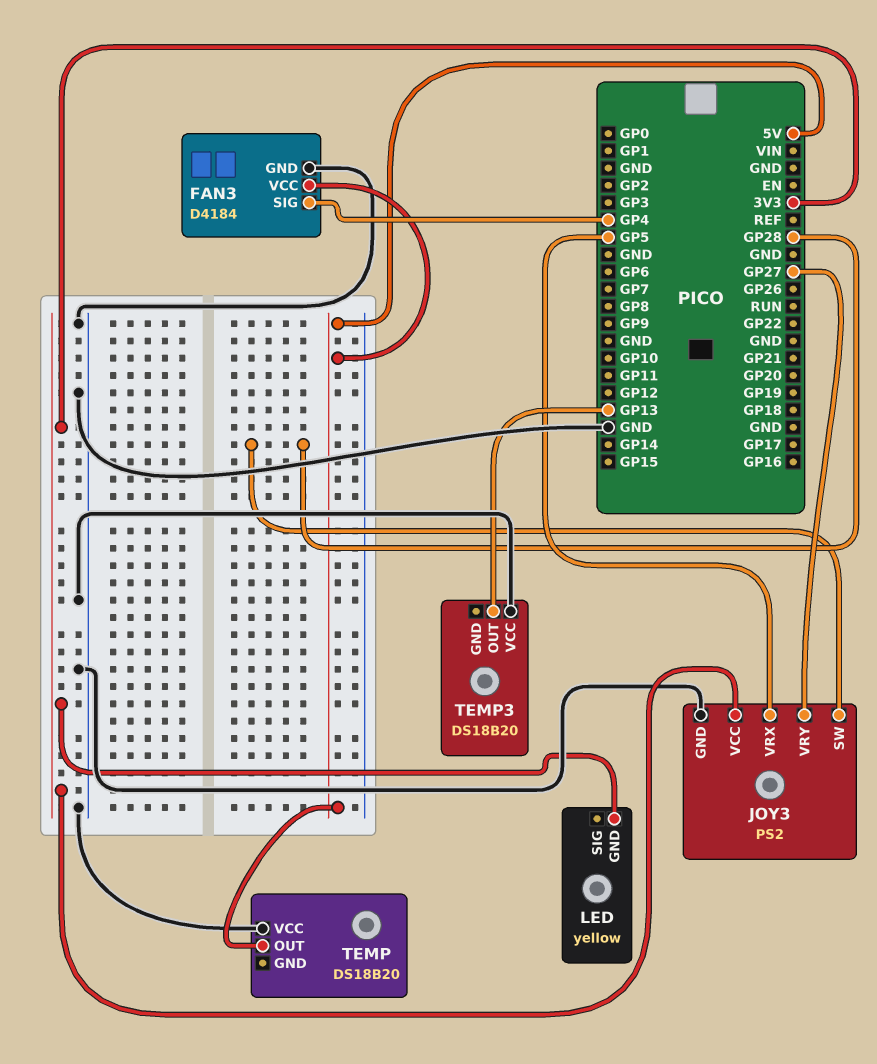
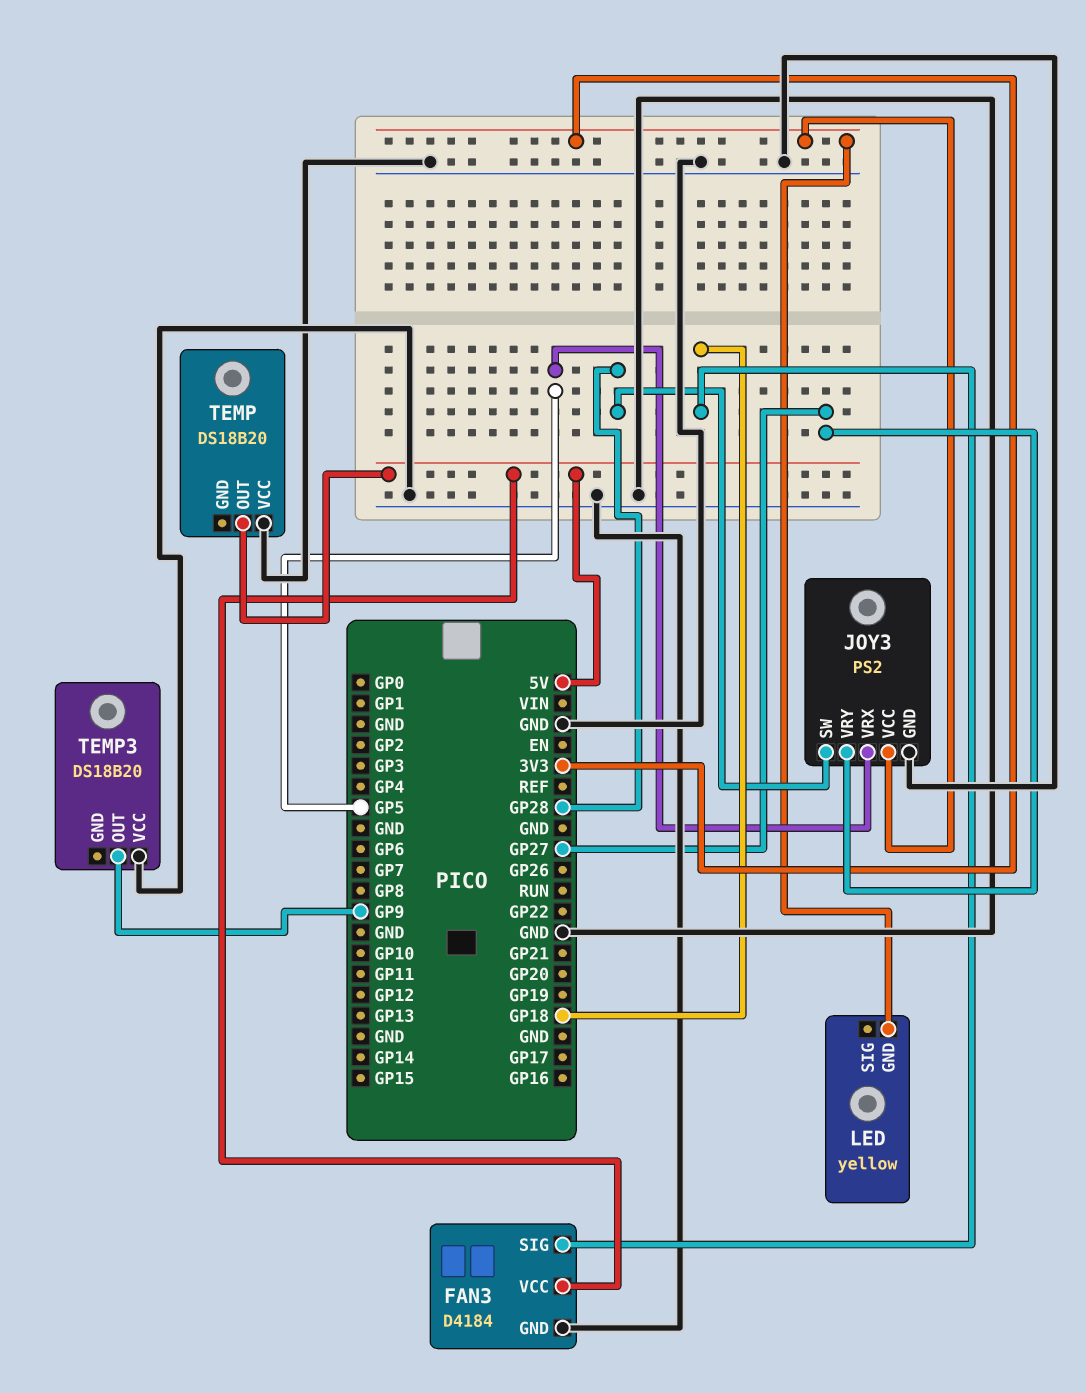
FAN3 pin SIG: GP4 -> GP18
TEMP3 pin OUT: GP13 -> GP9

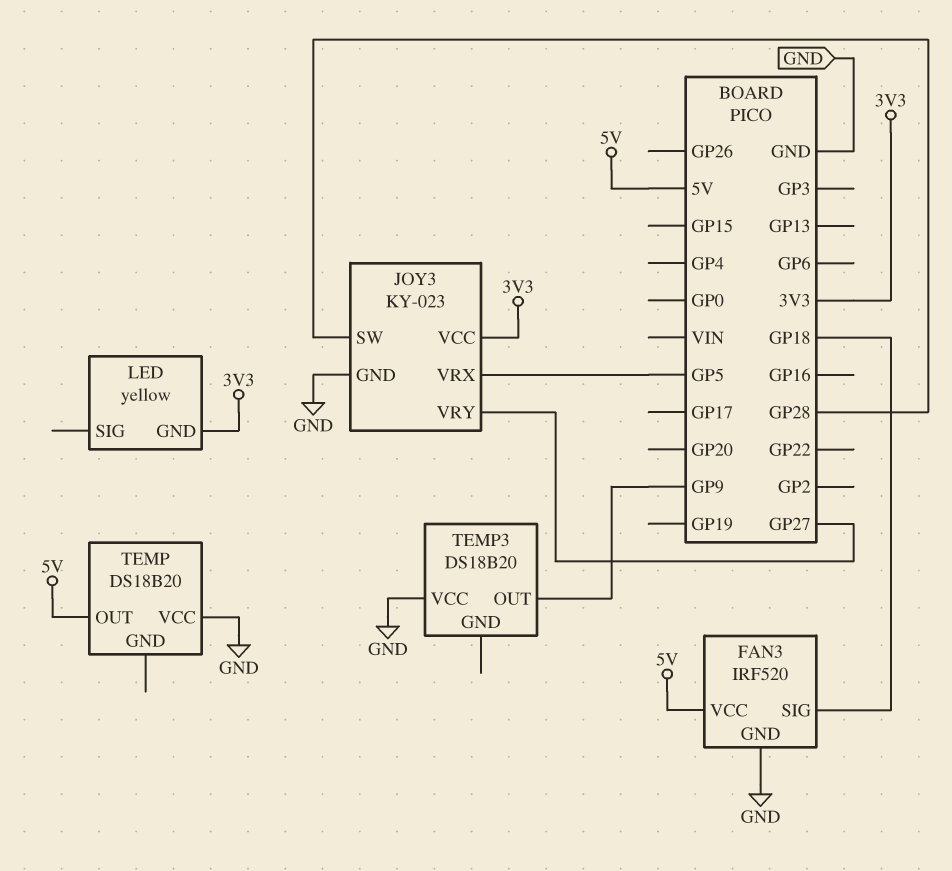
FAN3: D4184 -> IRF520
JOY3: PS2 -> KY-023

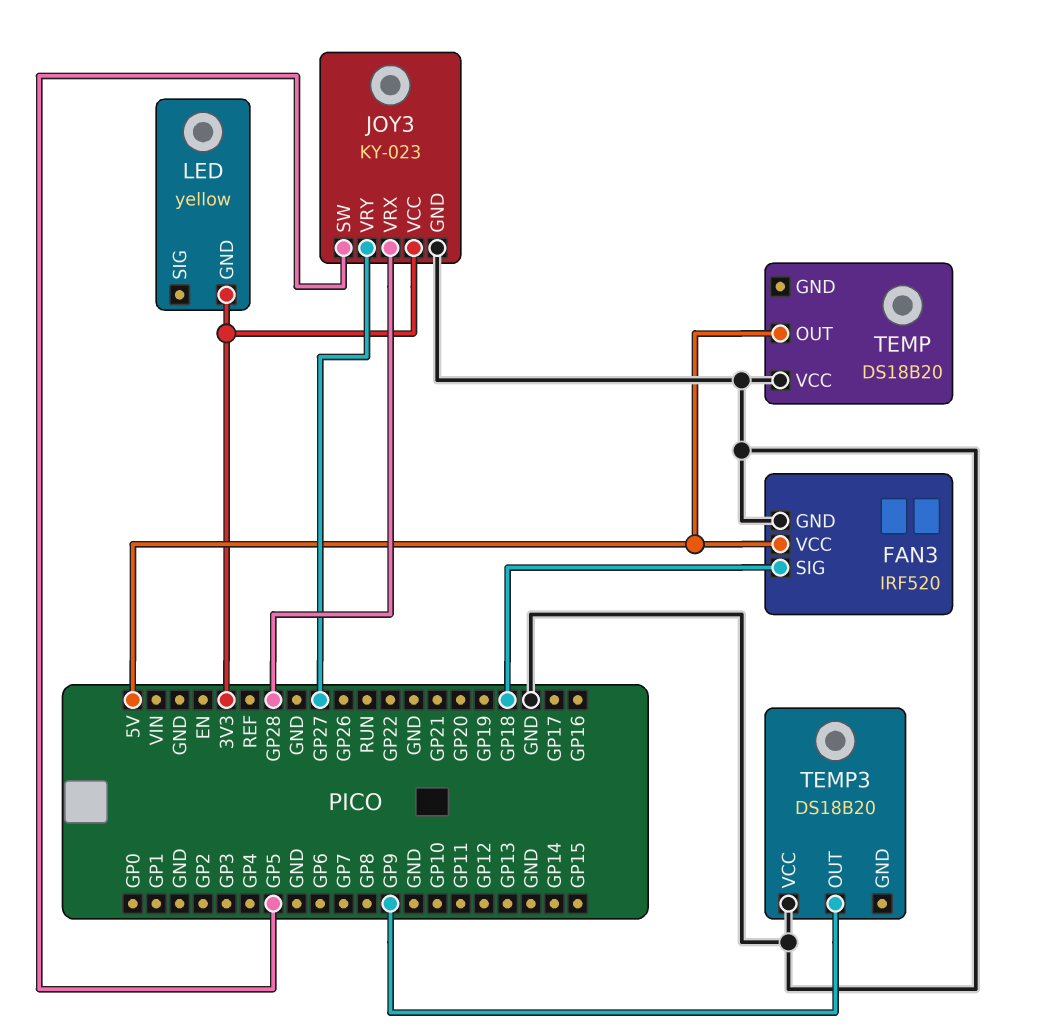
JOY3 pin SW: GP28 -> GP5
JOY3 pin VRX: GP5 -> GP28

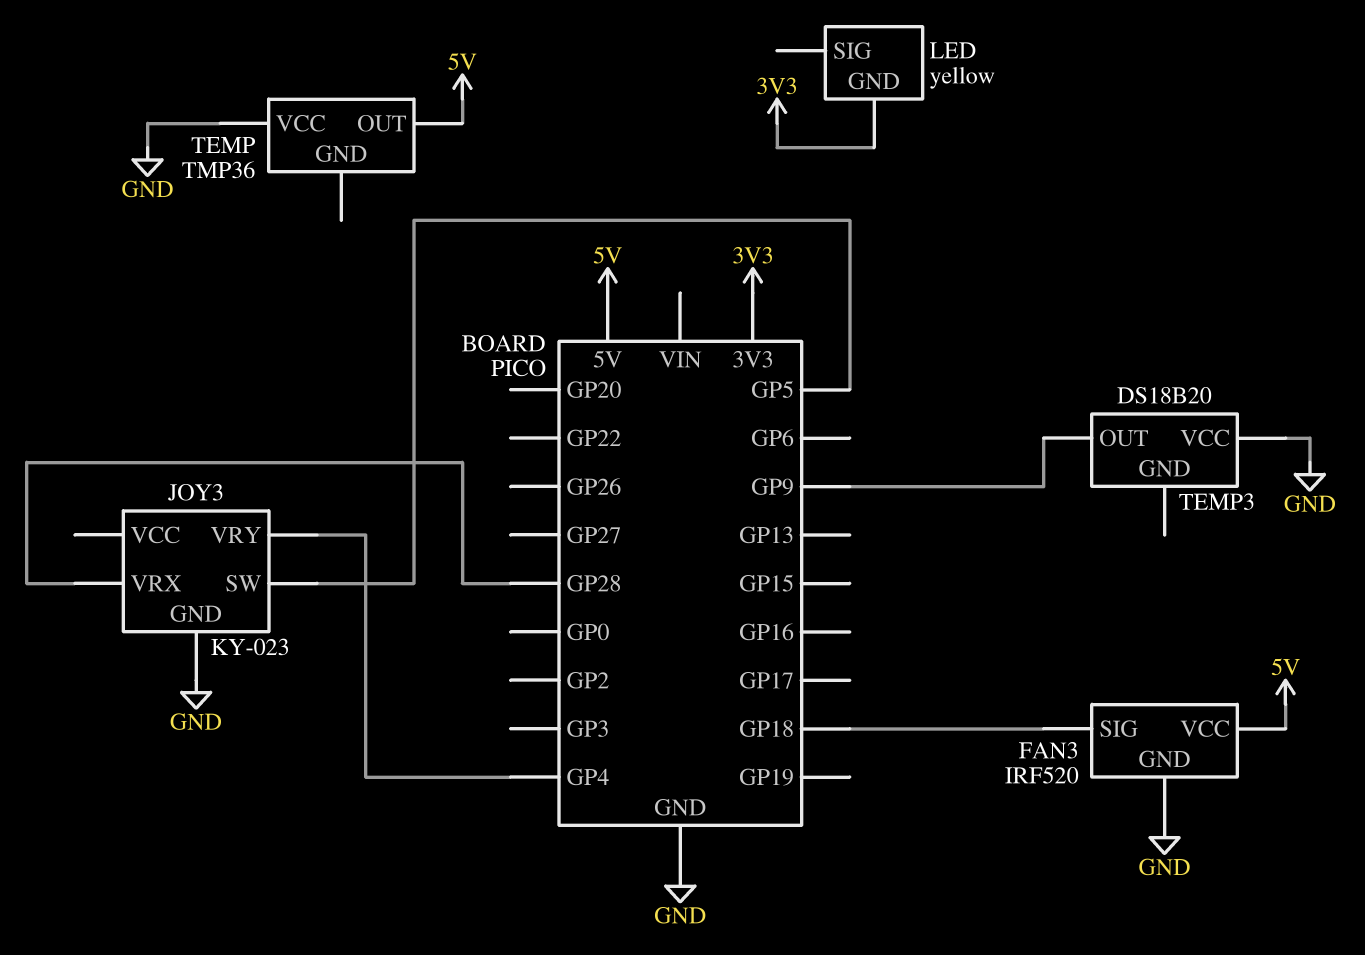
JOY3 pin VCC: 3V3 -> none
JOY3 pin VRY: GP27 -> GP4
TEMP: DS18B20 -> TMP36

